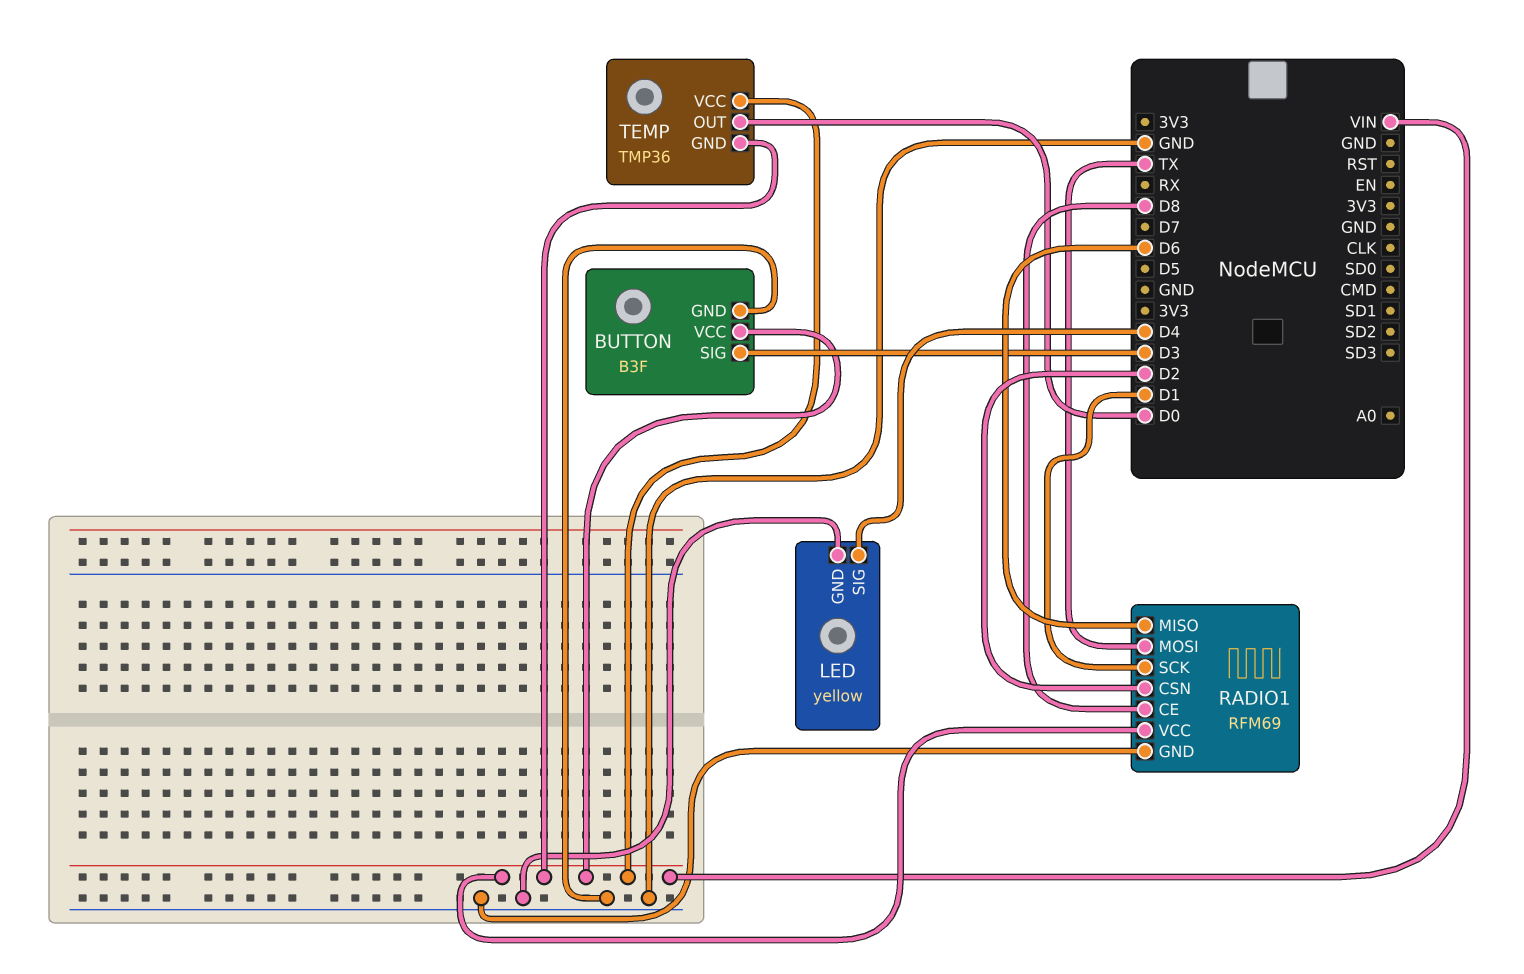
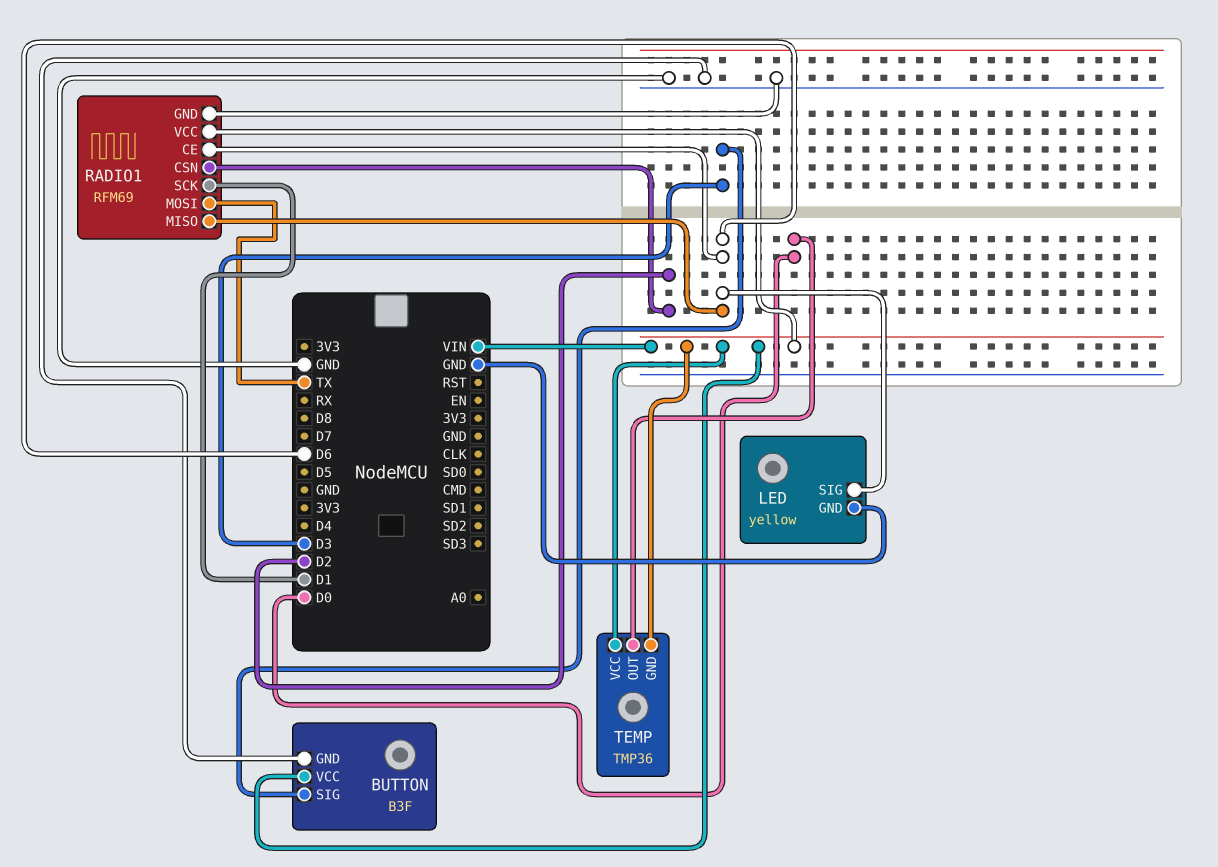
LED pin SIG: D4 -> D6
RADIO1 pin CE: D8 -> D6

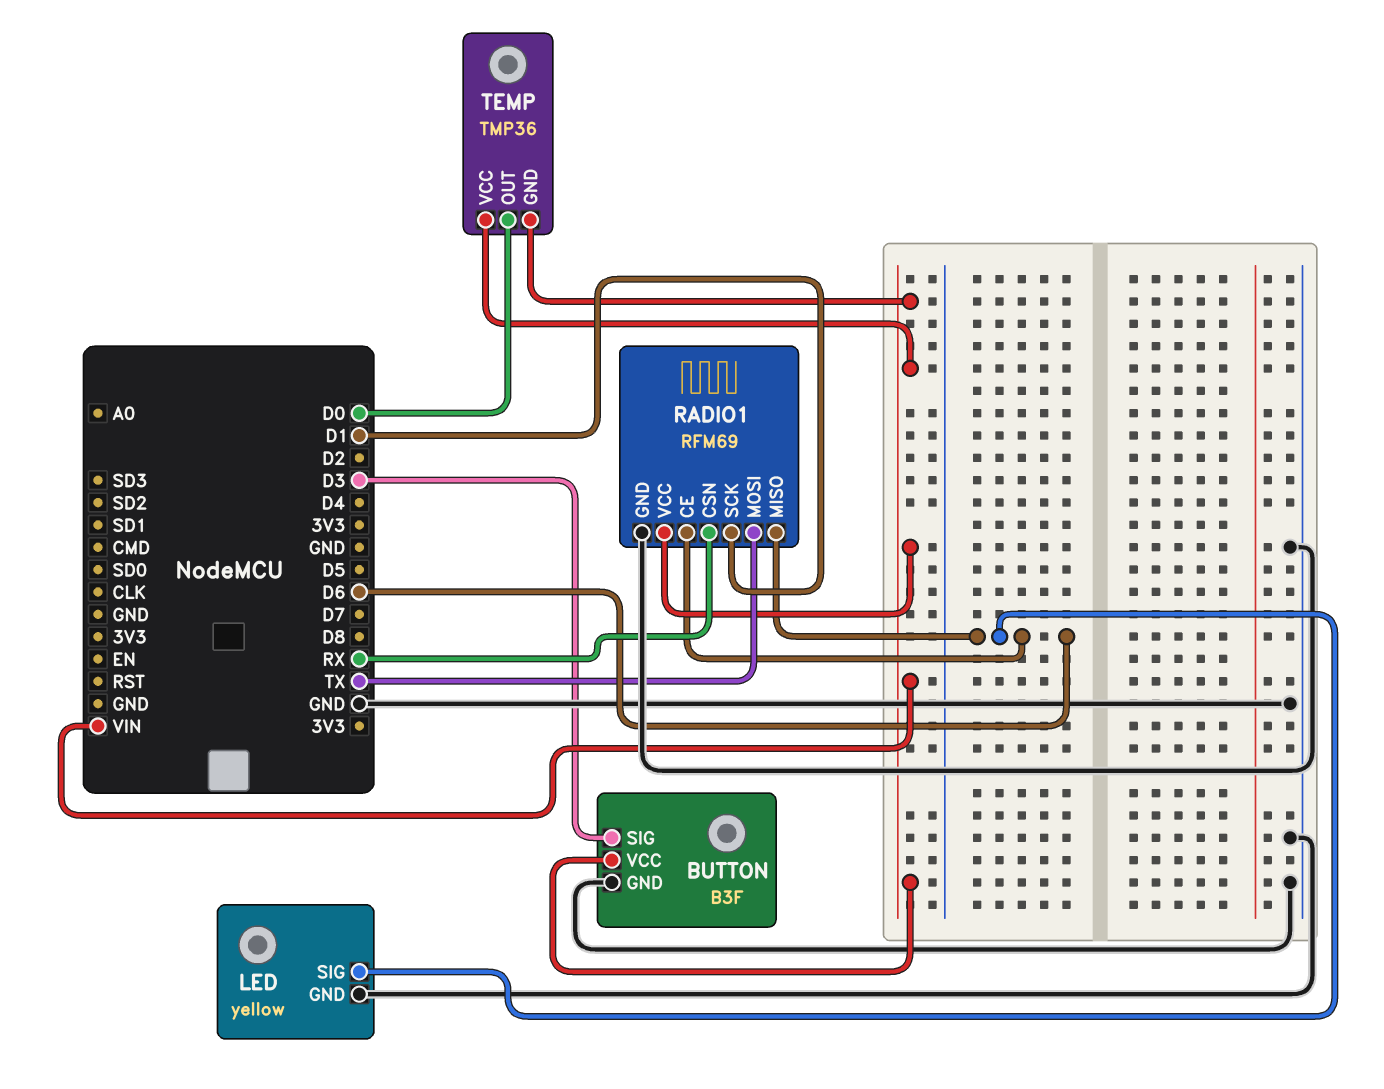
RADIO1 pin CSN: D2 -> RX

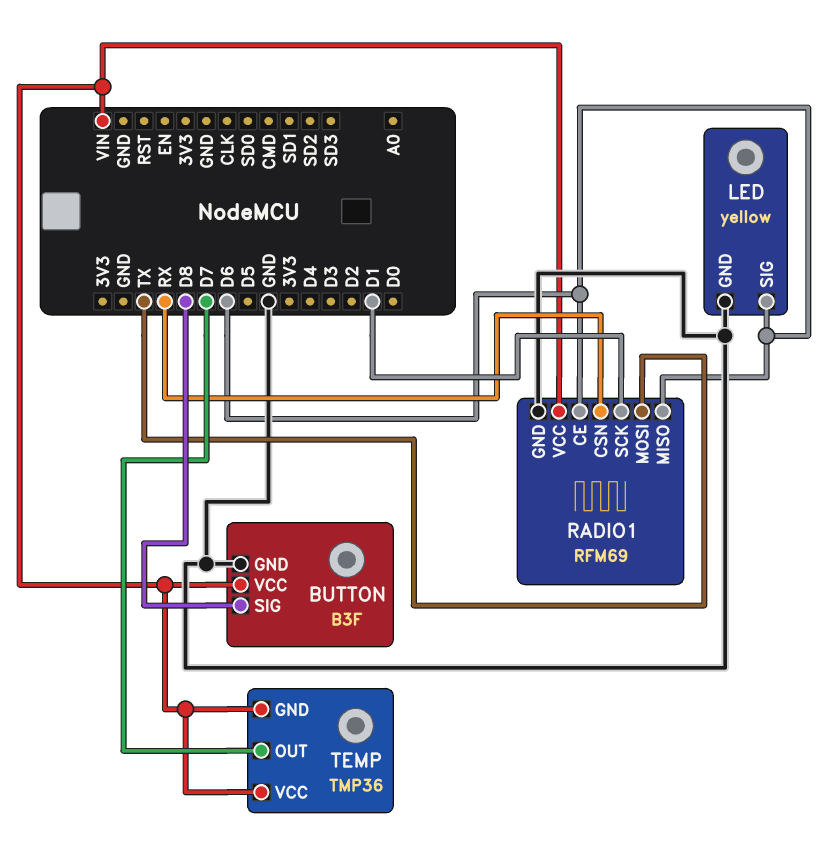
BUTTON pin SIG: D3 -> D8
TEMP pin OUT: D0 -> D7

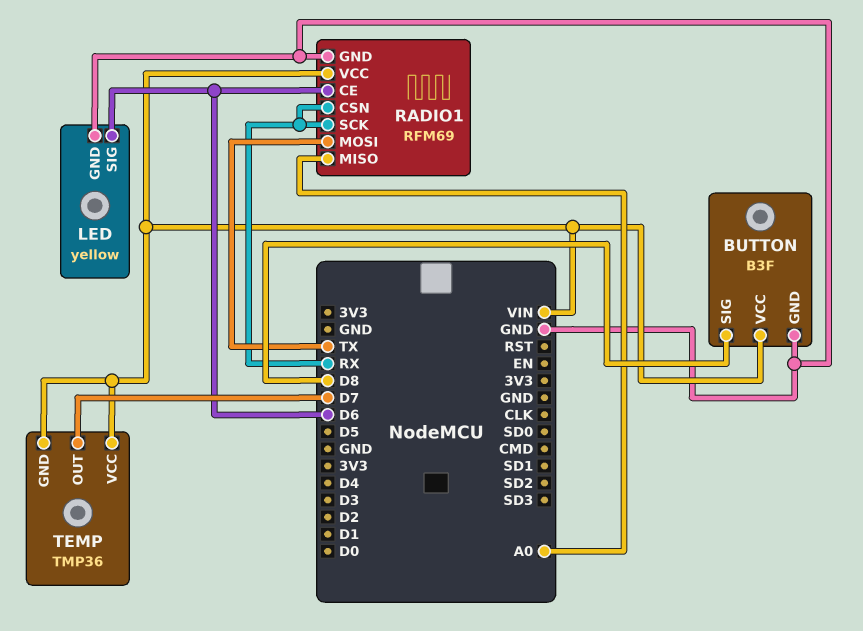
RADIO1 pin MISO: D6 -> A0
RADIO1 pin SCK: D1 -> RX

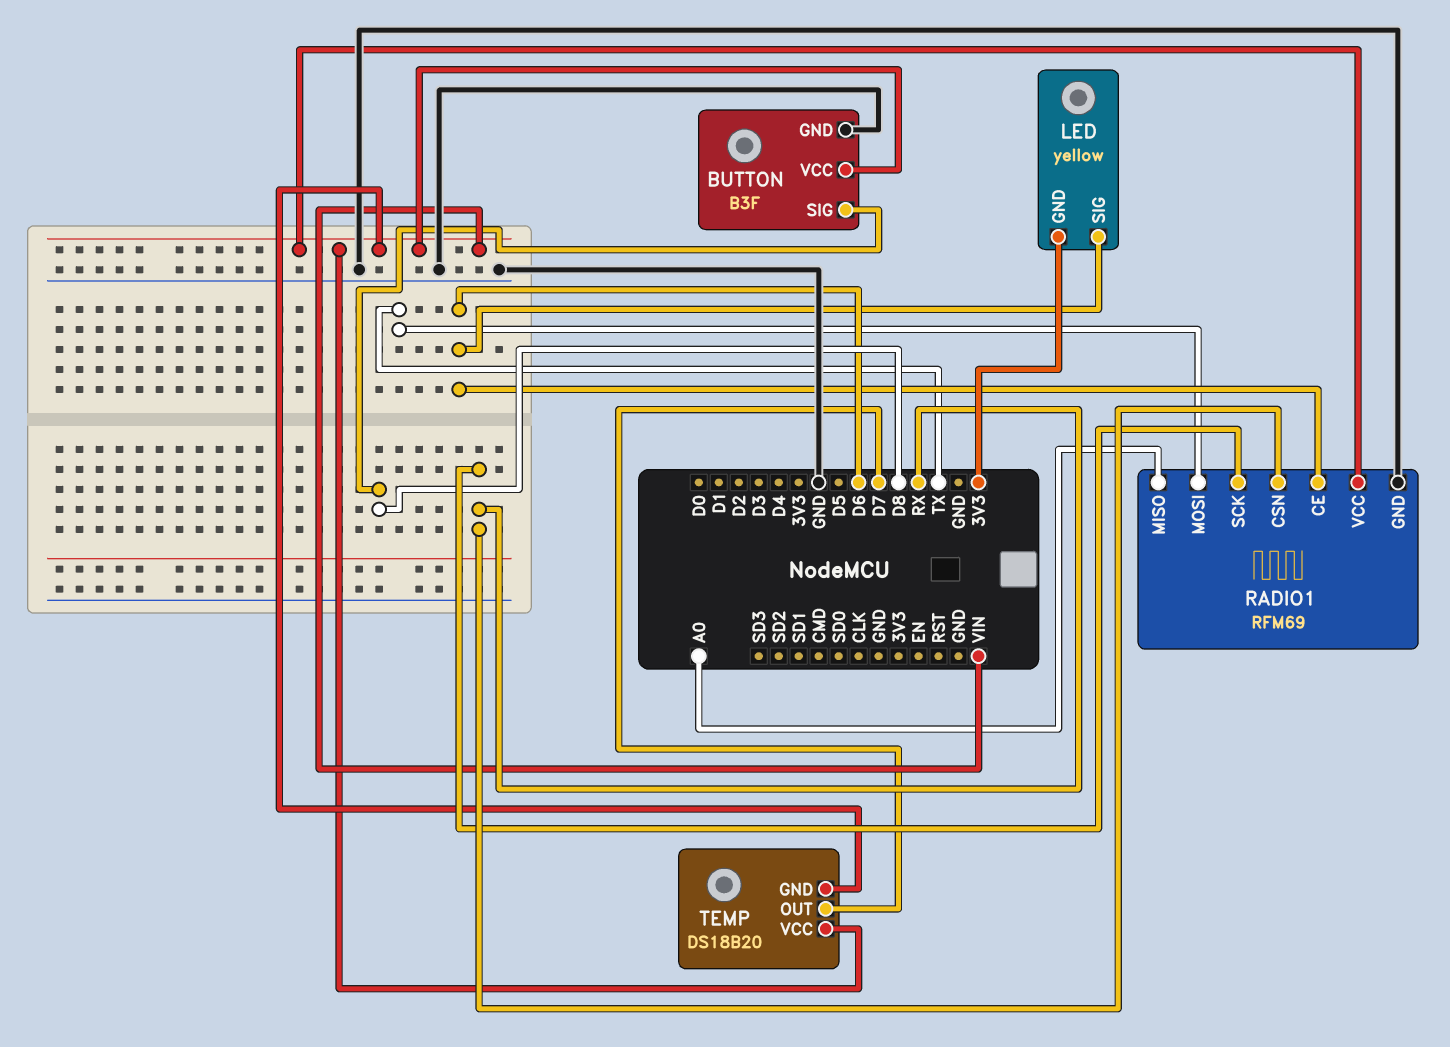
LED pin GND: GND -> 3V3
TEMP: TMP36 -> DS18B20

